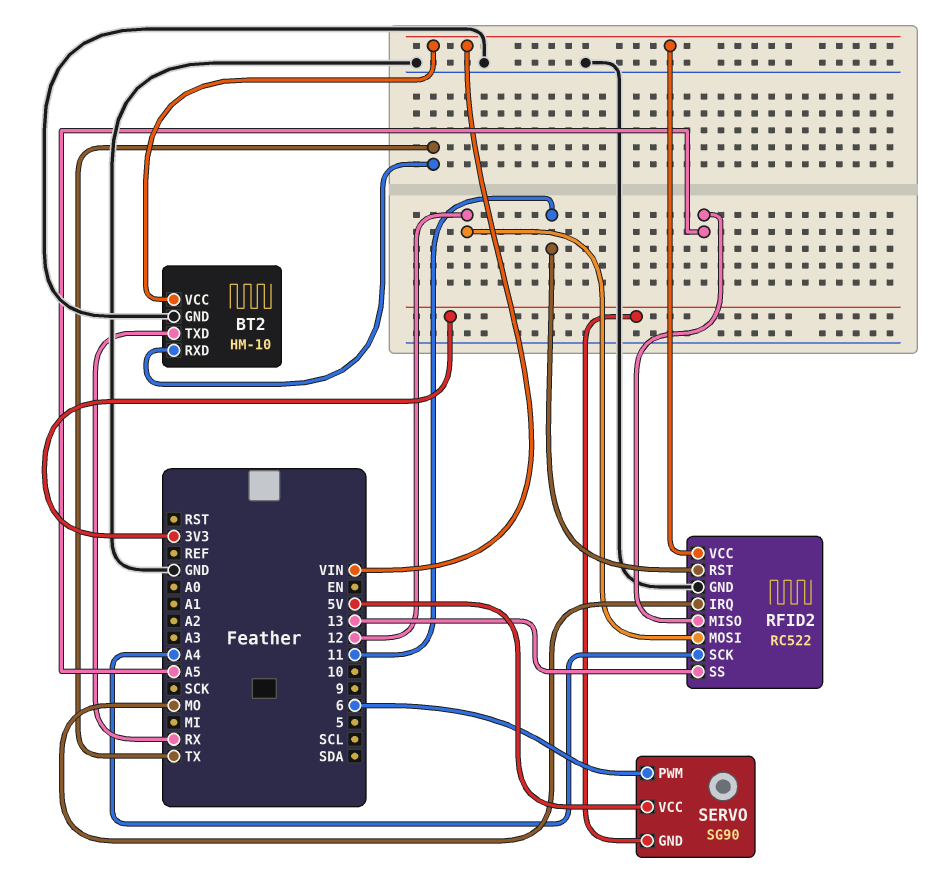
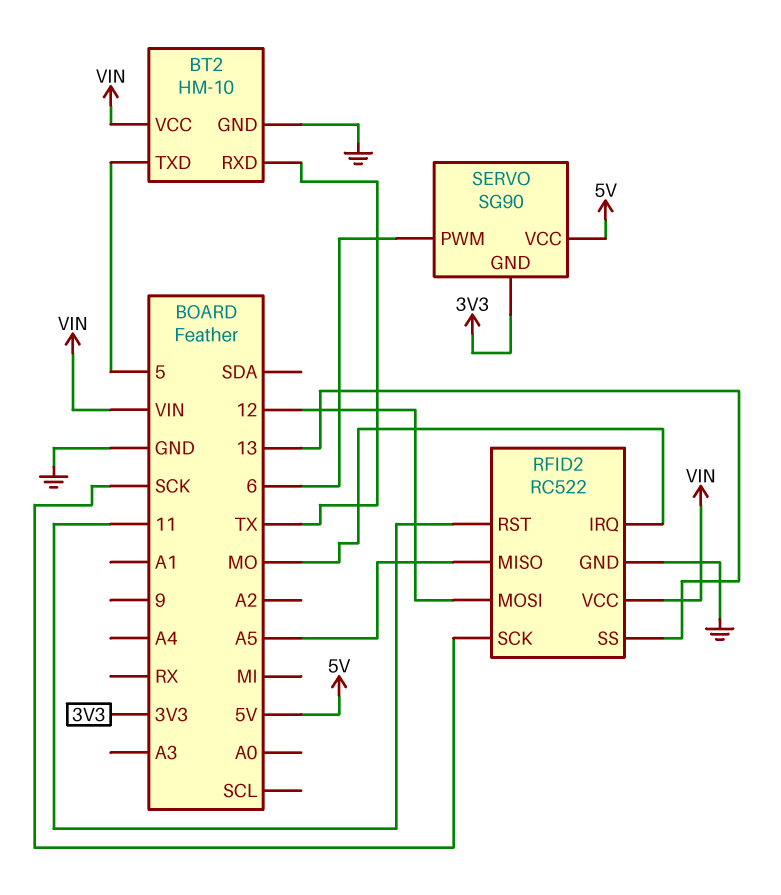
BT2 pin TXD: RX -> 5
RFID2 pin SCK: A4 -> SCK

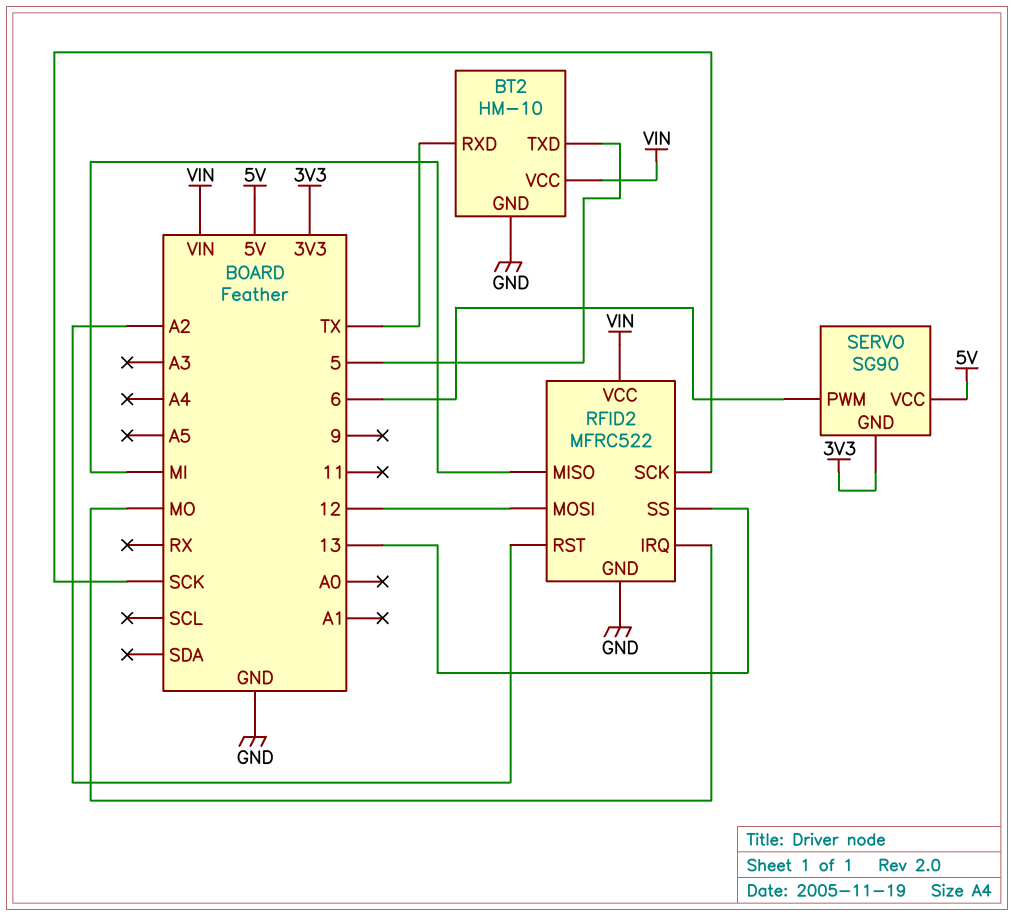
RFID2: RC522 -> MFRC522
RFID2 pin MISO: A5 -> MI
RFID2 pin RST: 11 -> A2

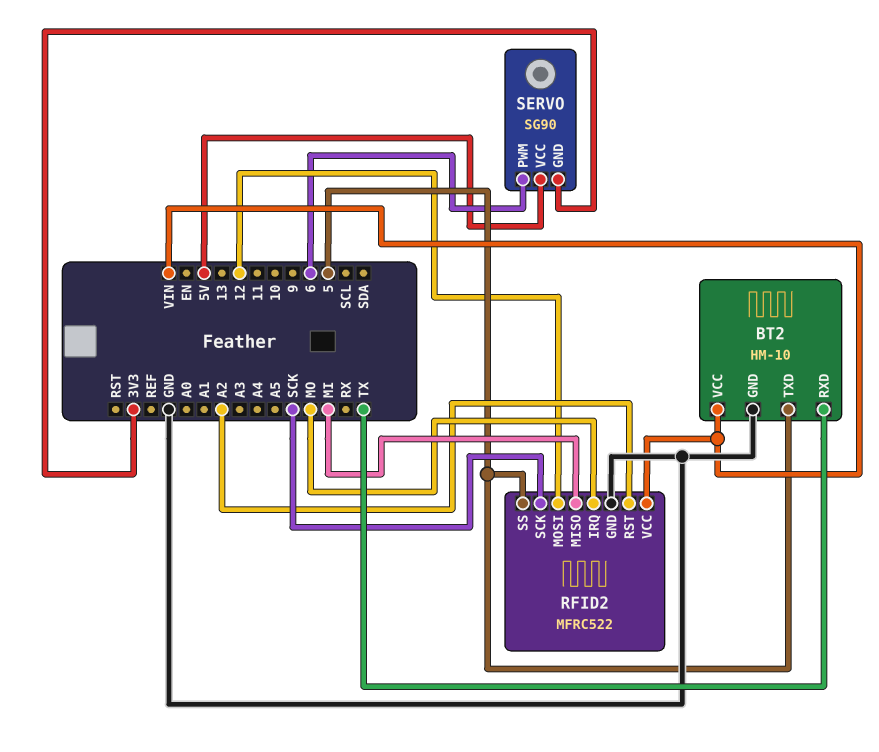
RFID2 pin SS: 13 -> 5

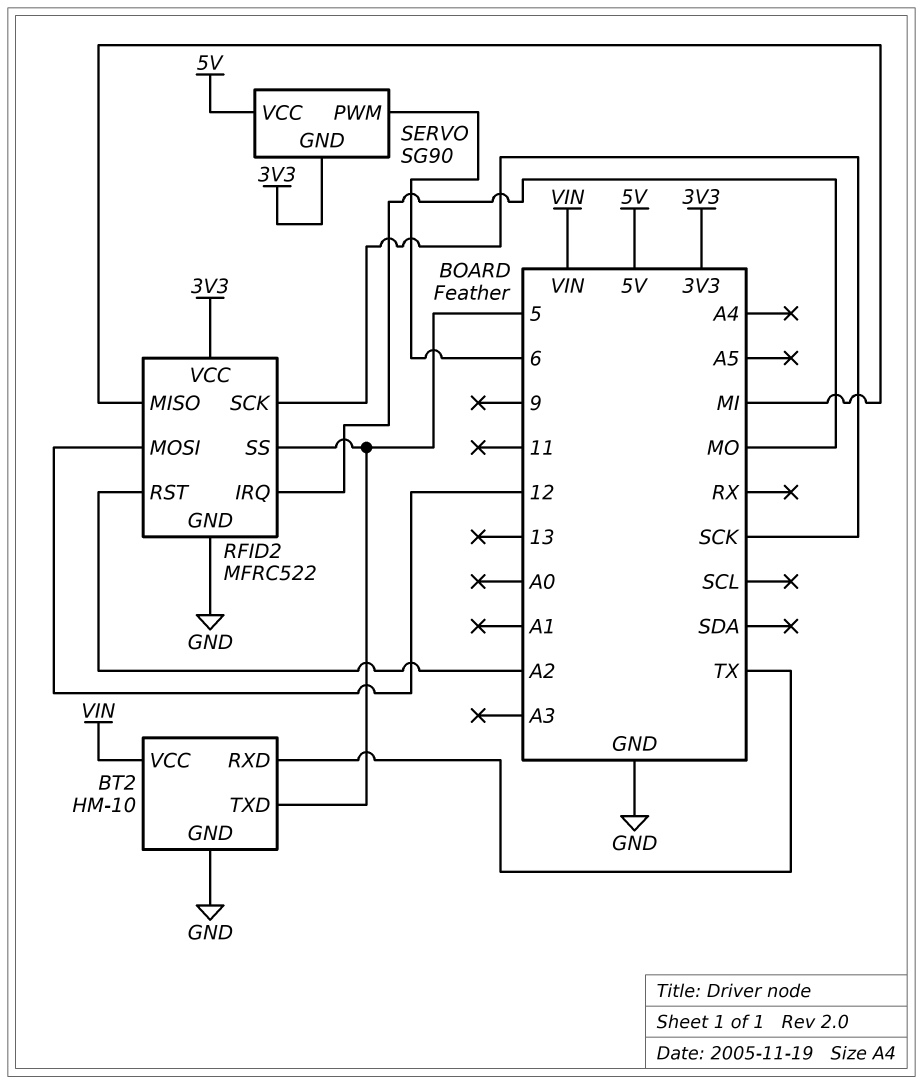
RFID2 pin VCC: VIN -> 3V3

